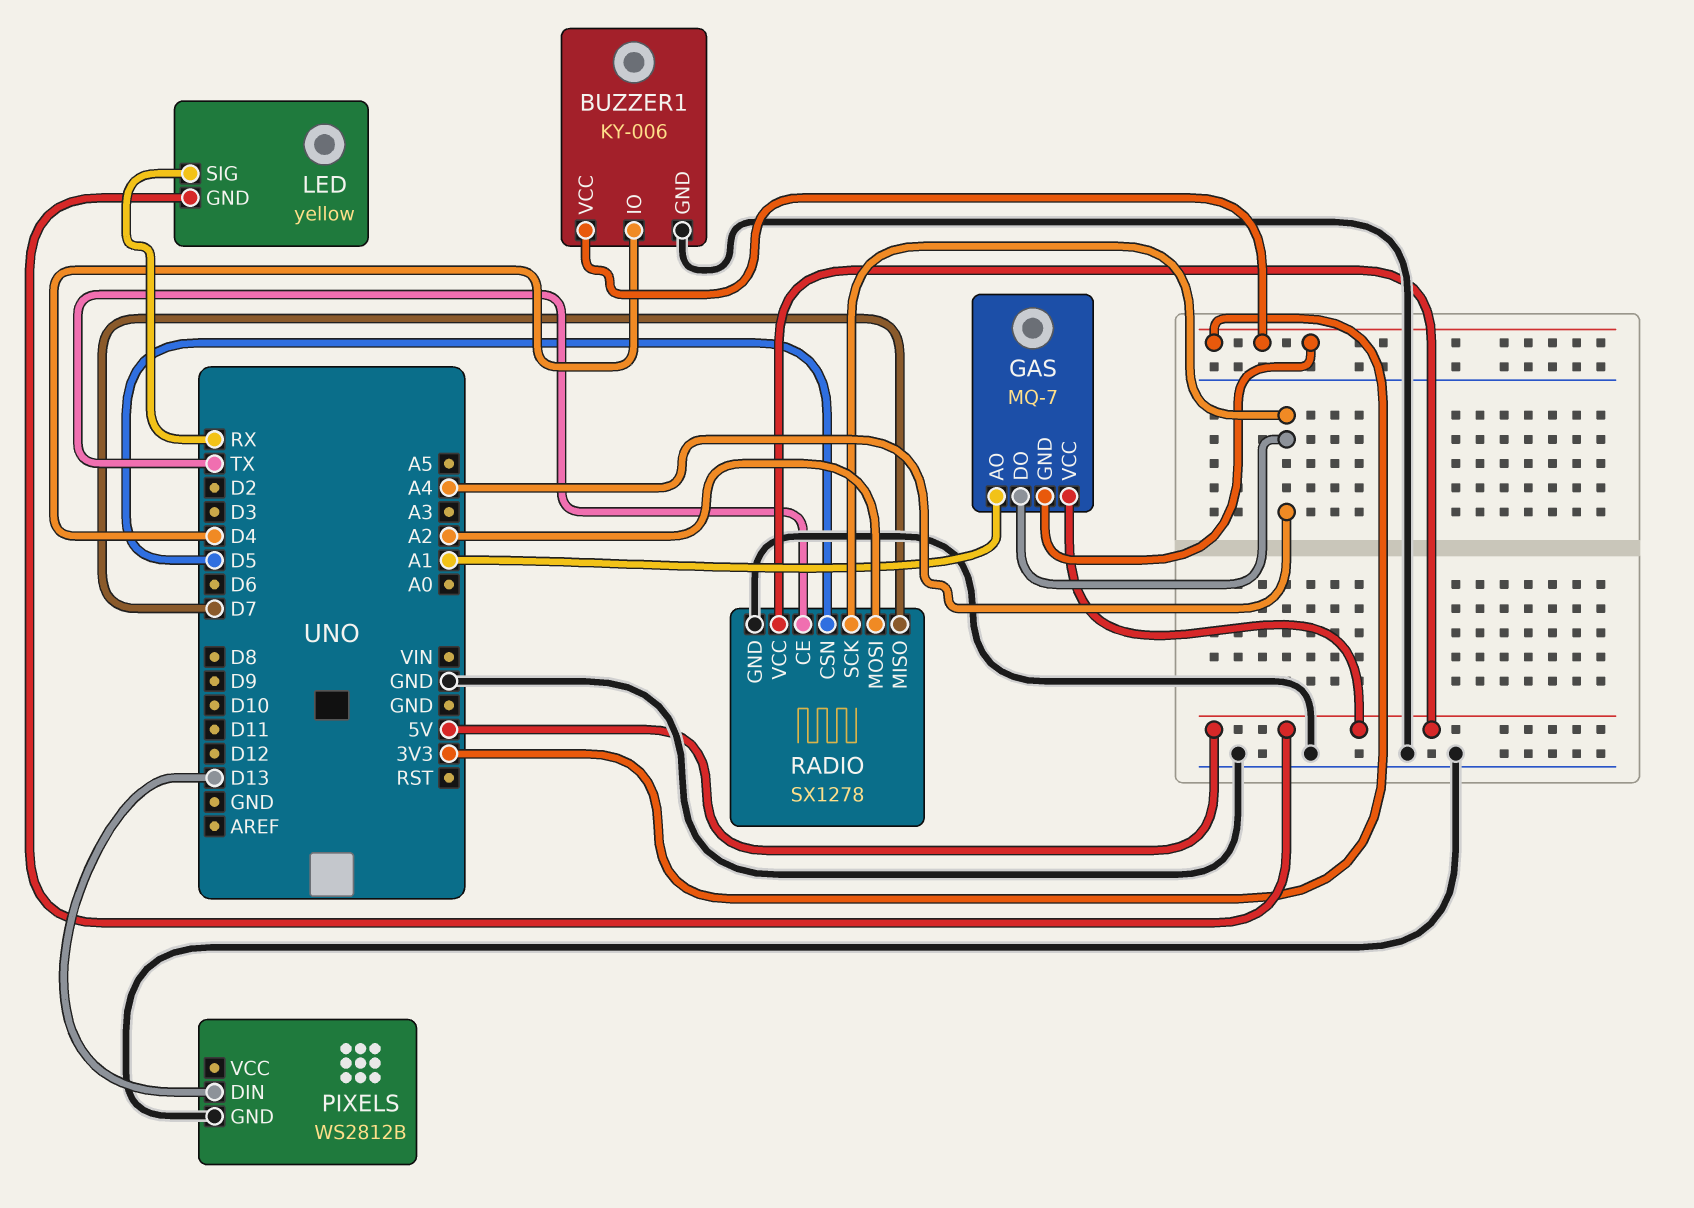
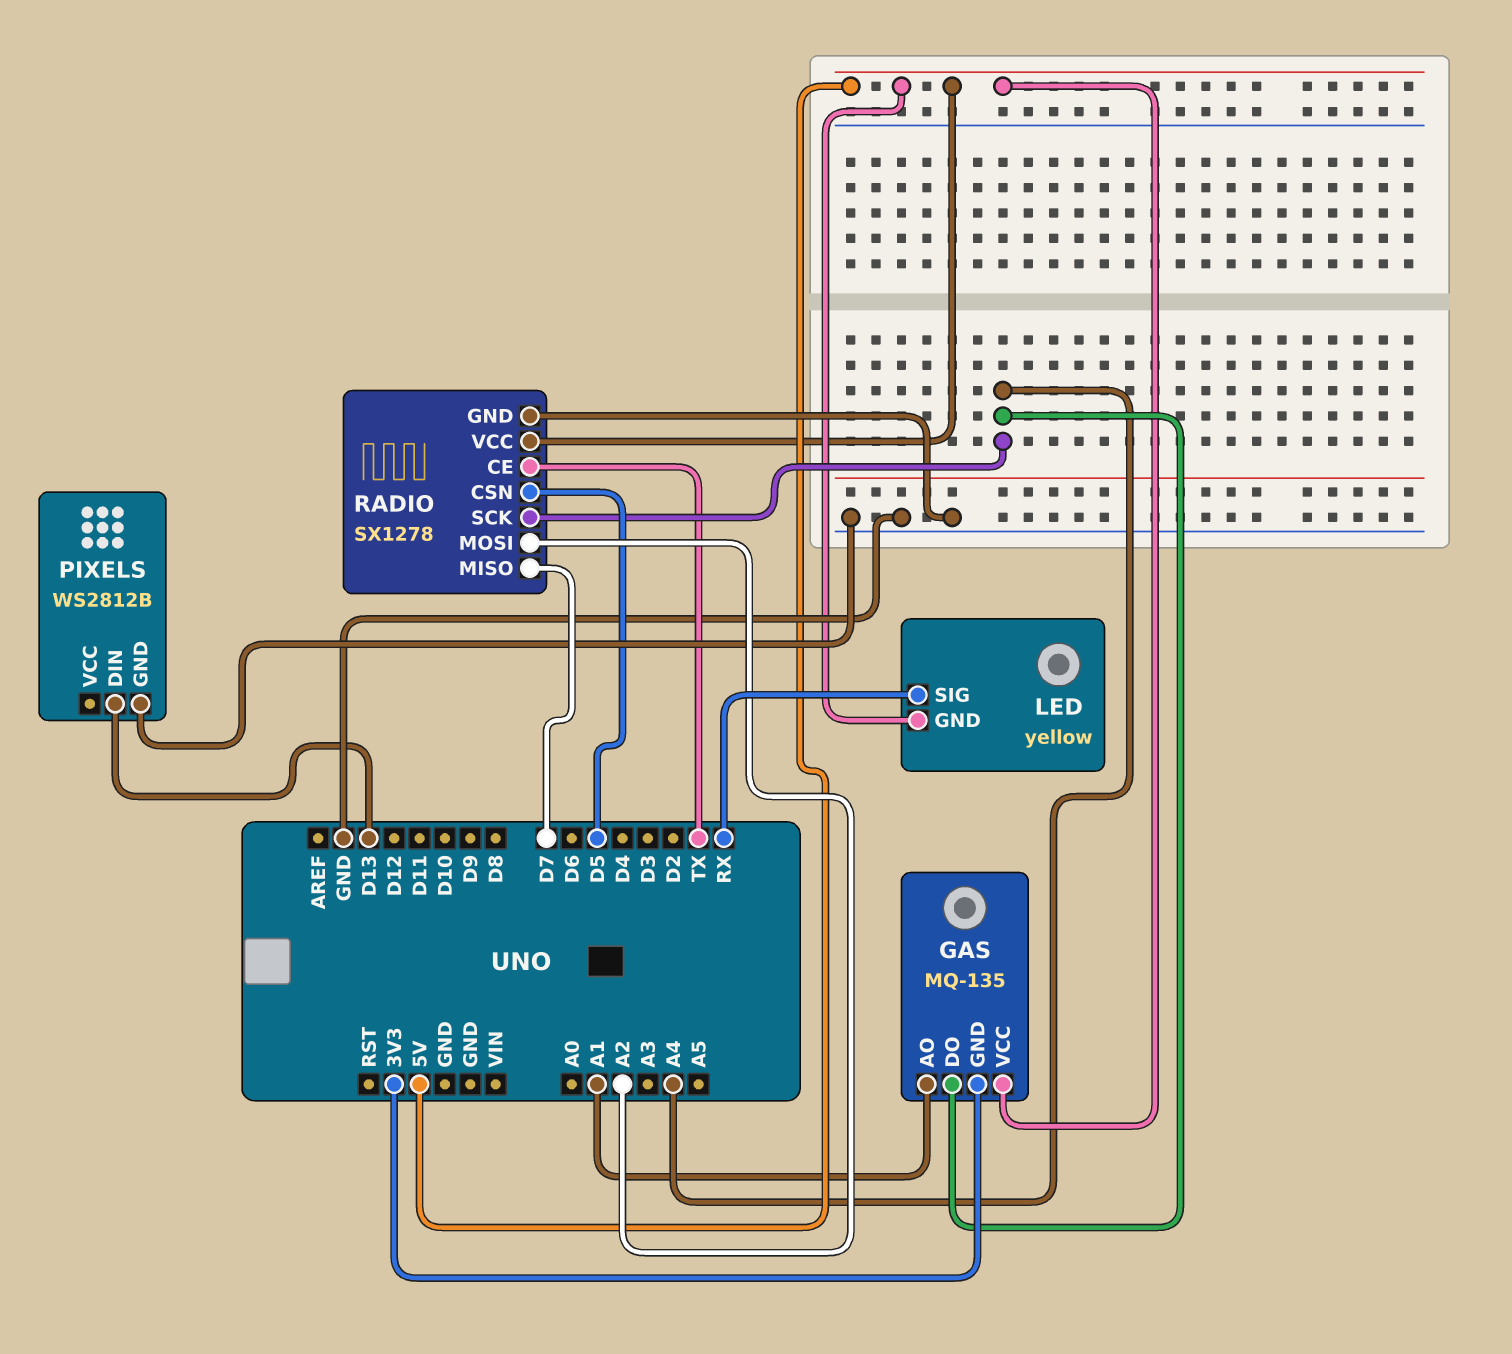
BUZZER1: KY-006 -> none
BUZZER1 pin GND: GND -> none
BUZZER1 pin IO: D4 -> none
BUZZER1 pin VCC: 3V3 -> none
GAS: MQ-7 -> MQ-135

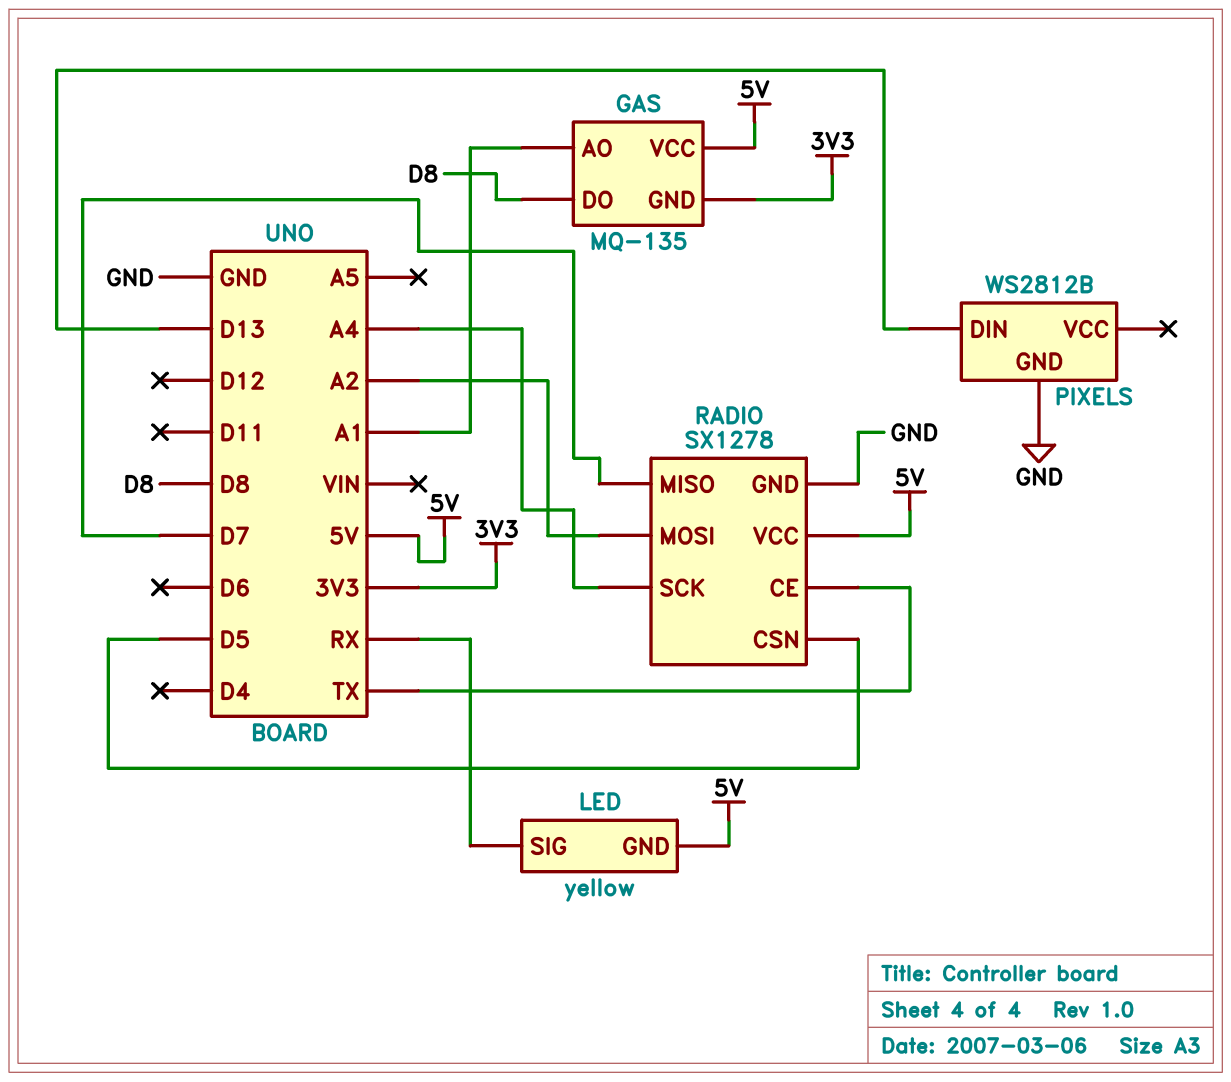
GAS pin DO: A4 -> D8

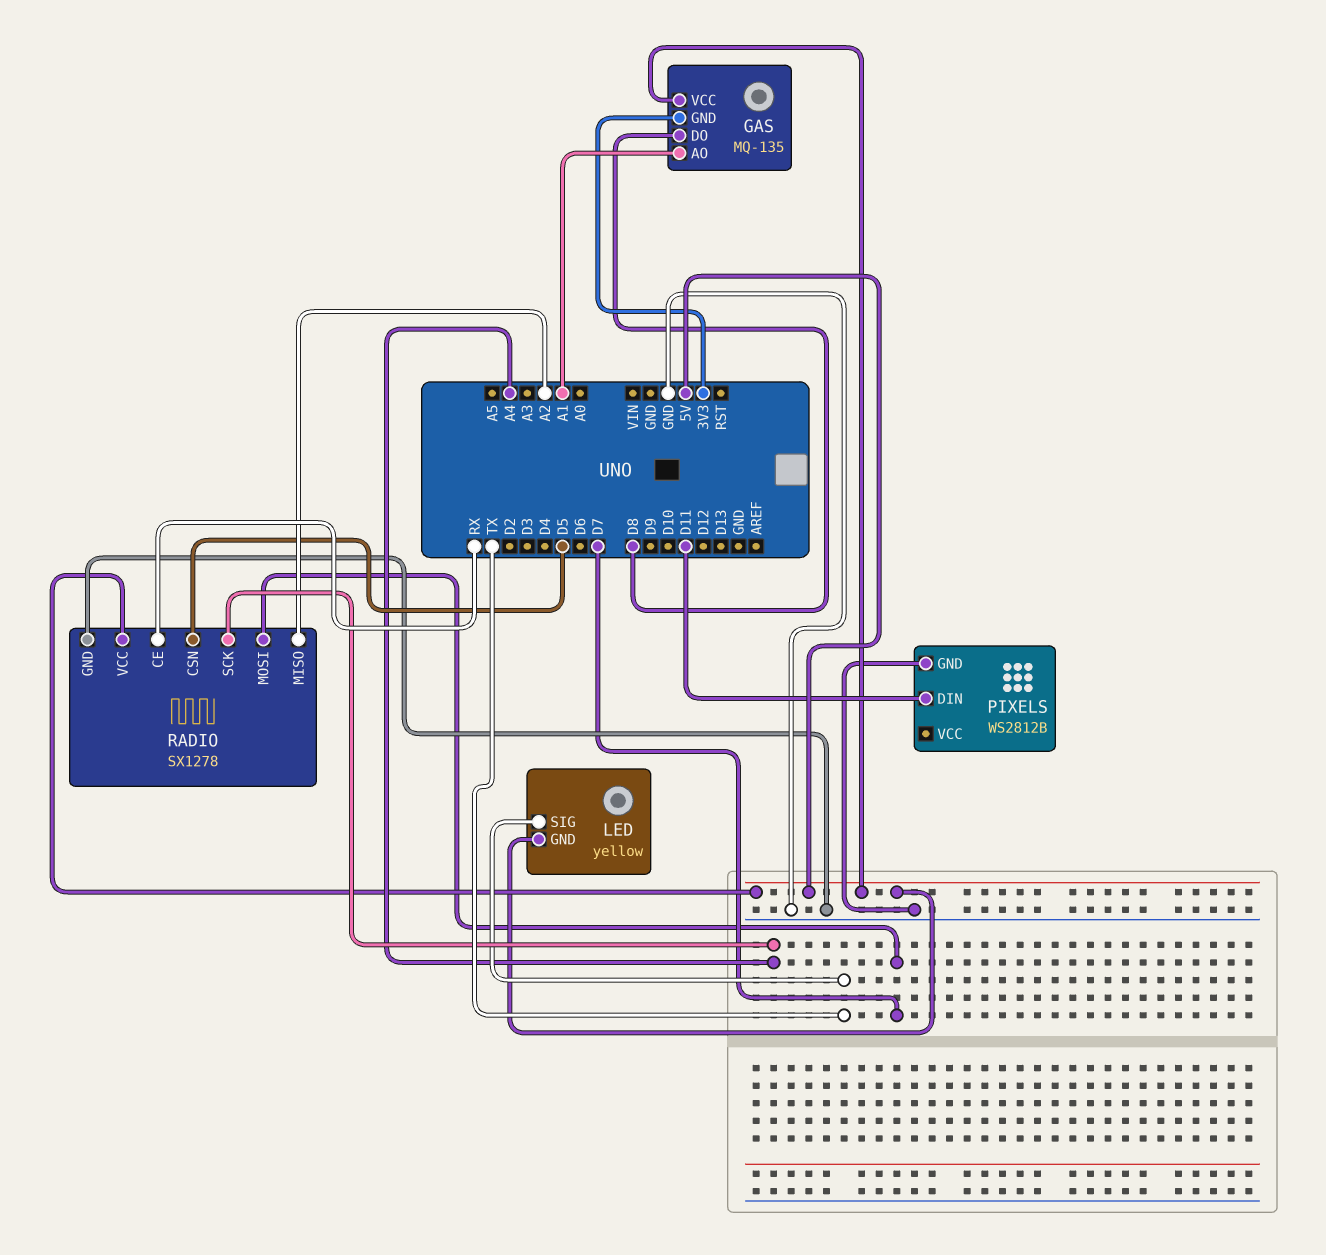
LED pin SIG: RX -> TX
PIXELS pin DIN: D13 -> D11
RADIO pin CE: TX -> RX
RADIO pin MISO: D7 -> A2
RADIO pin MOSI: A2 -> D7

